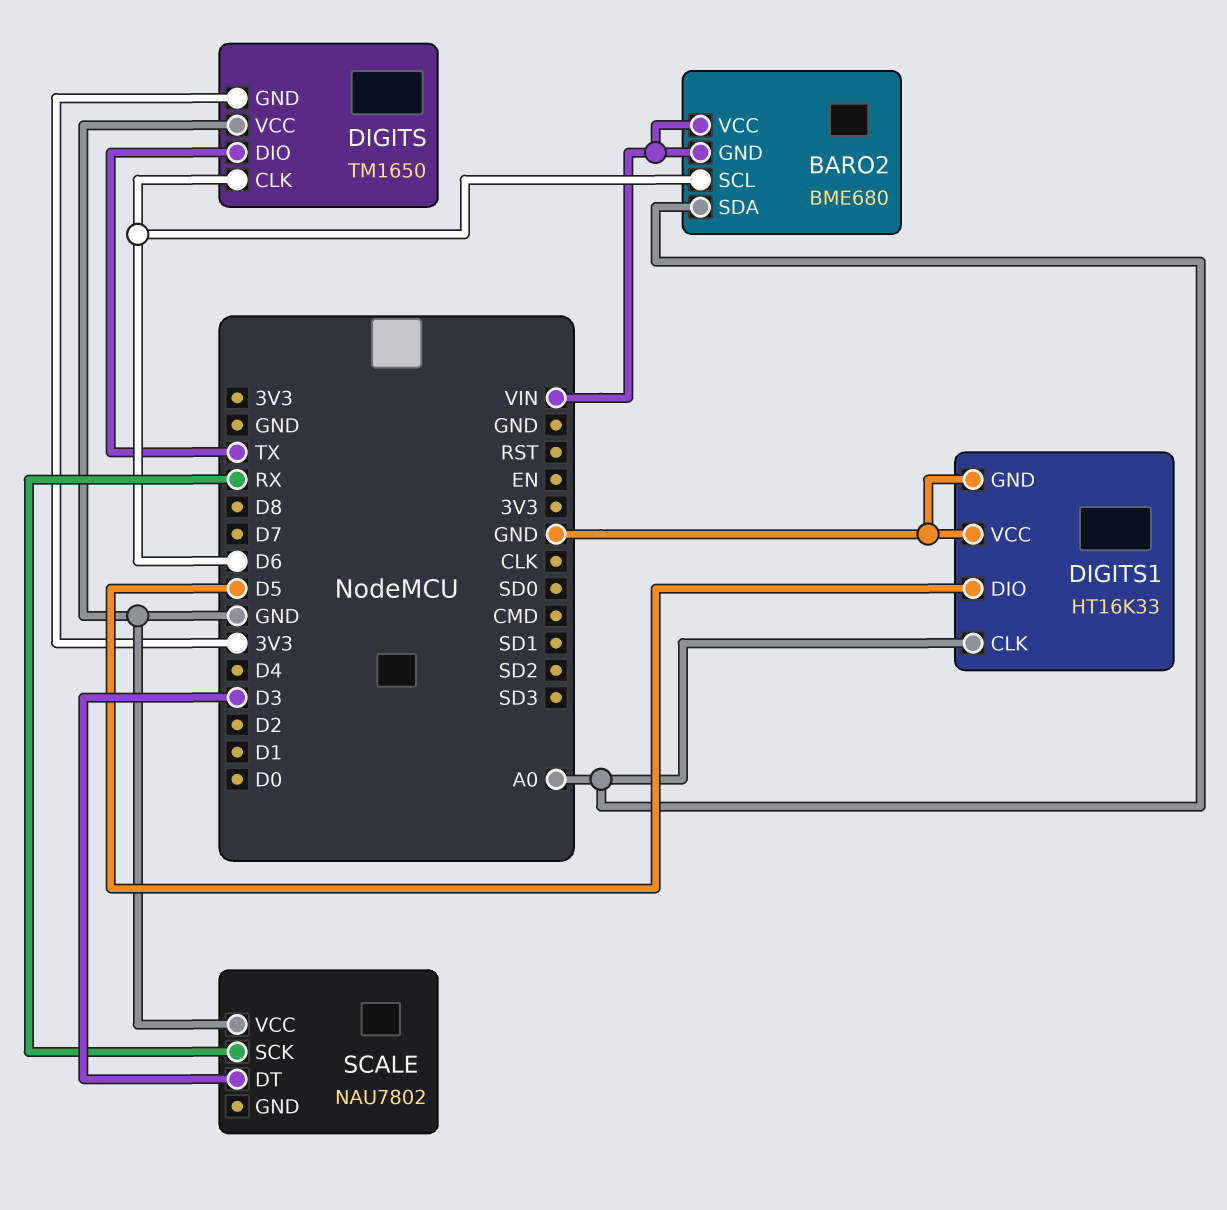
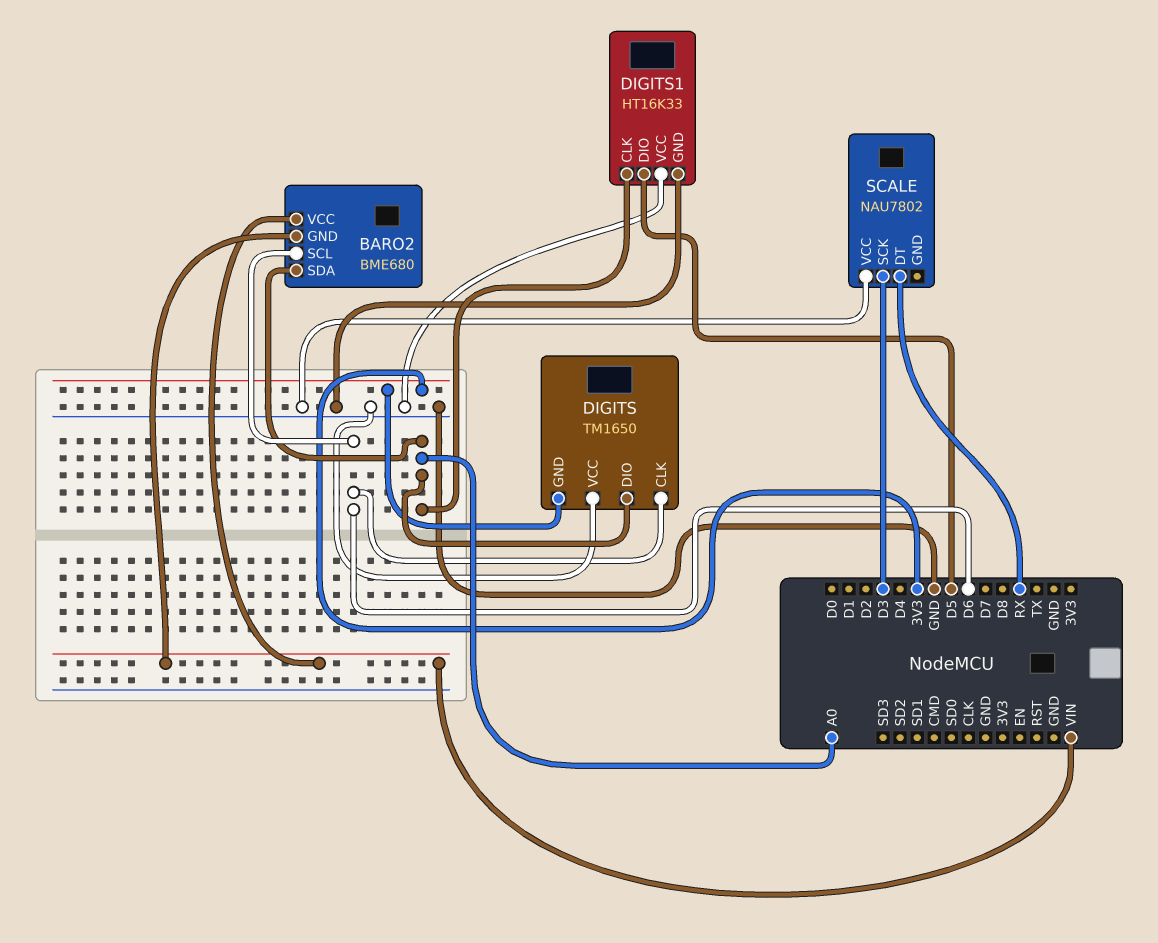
DIGITS pin DIO: TX -> A0
SCALE pin DT: D3 -> RX
SCALE pin SCK: RX -> D3

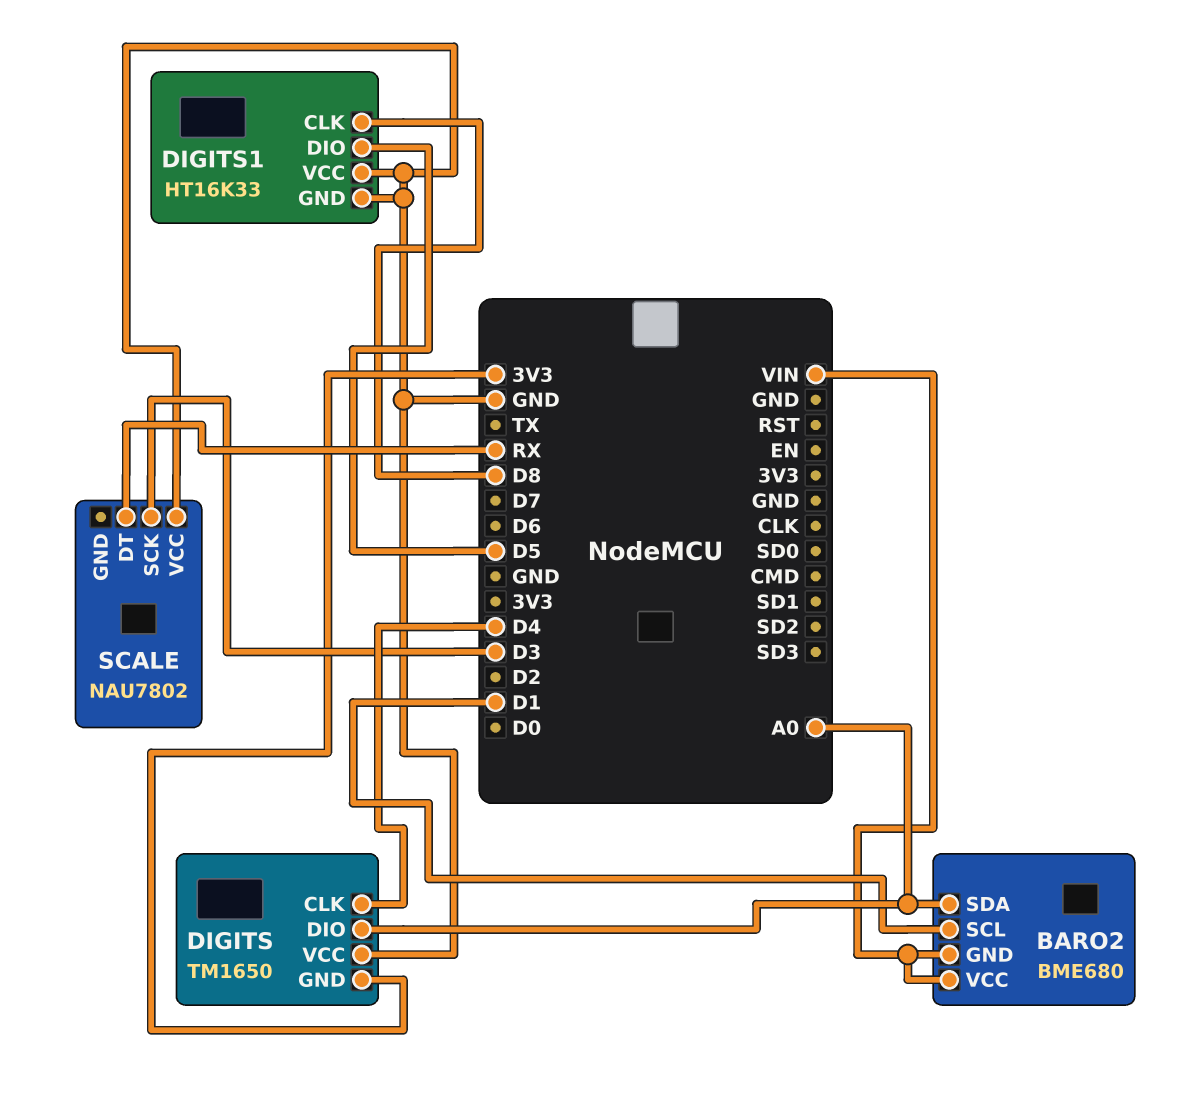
BARO2 pin SCL: D6 -> D1
DIGITS pin CLK: D6 -> D4
DIGITS1 pin CLK: A0 -> D8

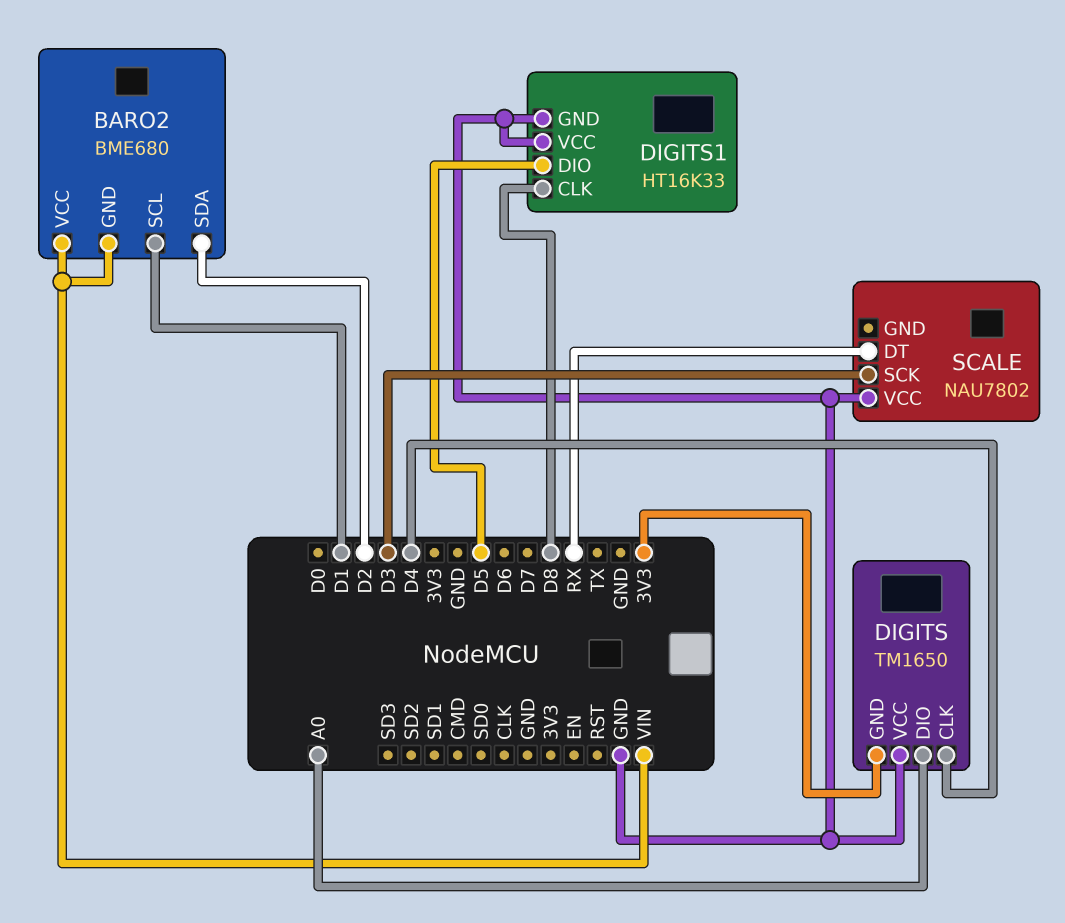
BARO2 pin SDA: A0 -> D2

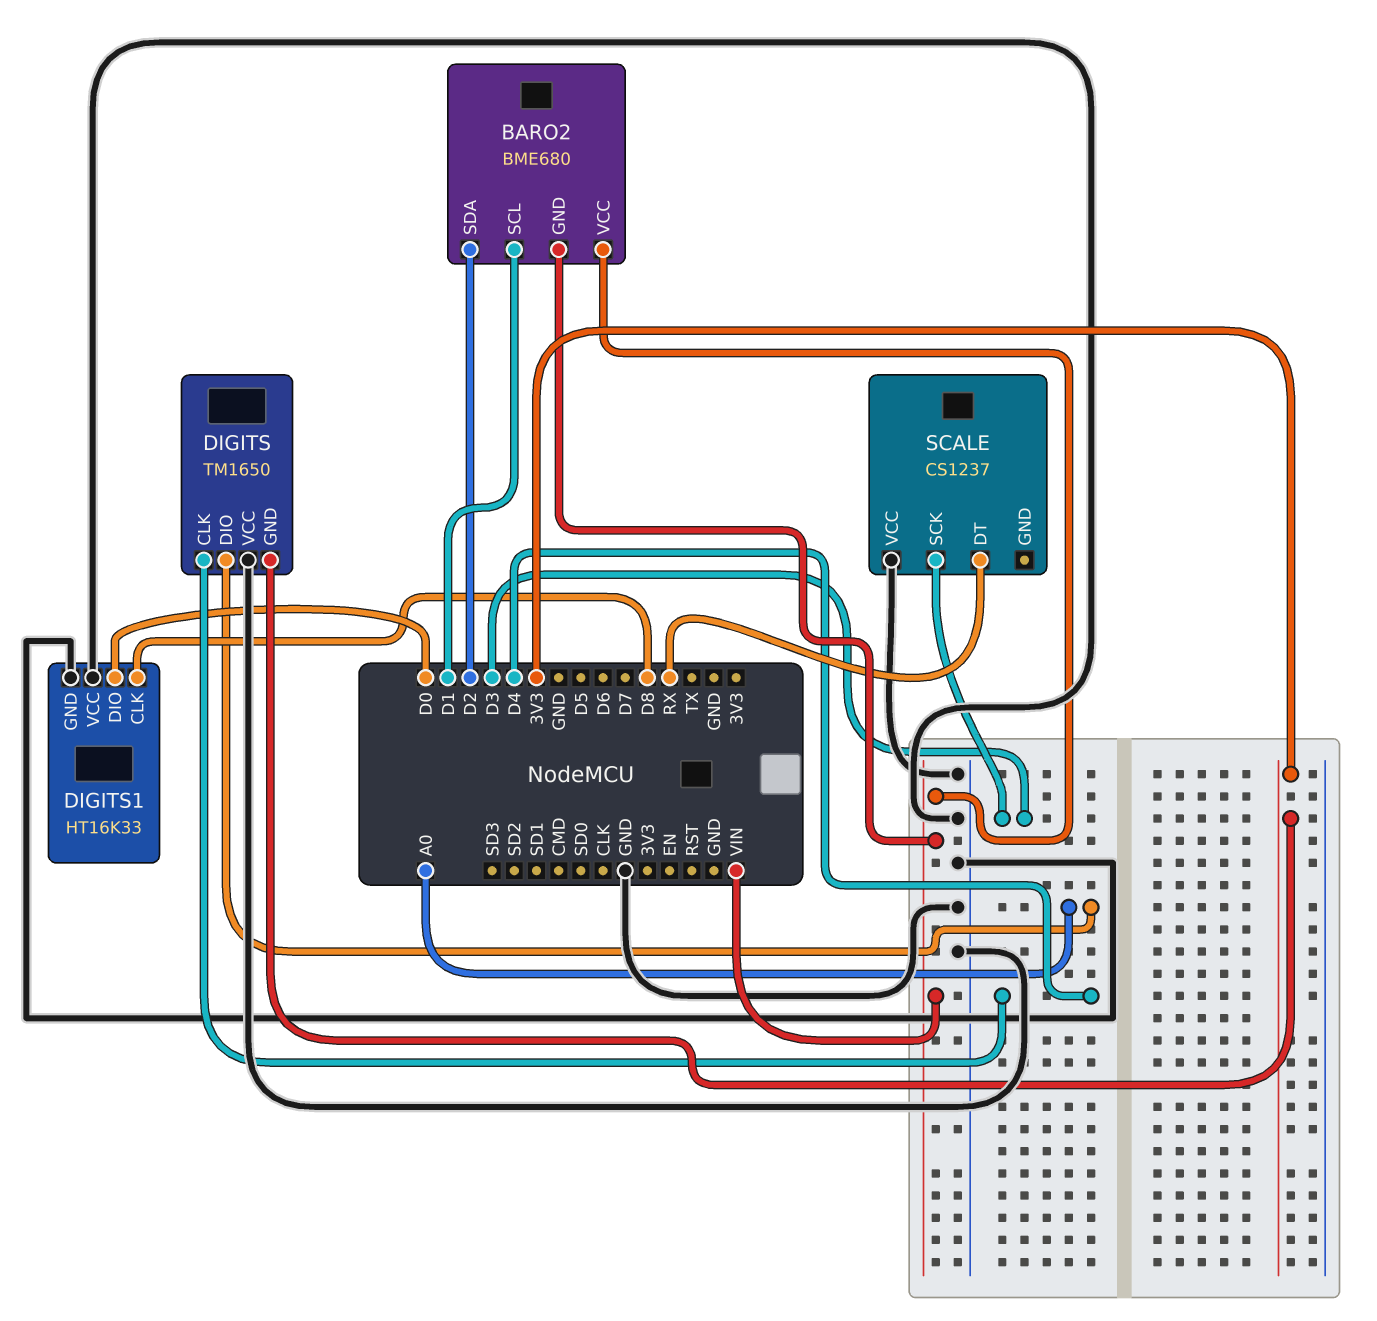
DIGITS1 pin DIO: D5 -> D0
SCALE: NAU7802 -> CS1237

